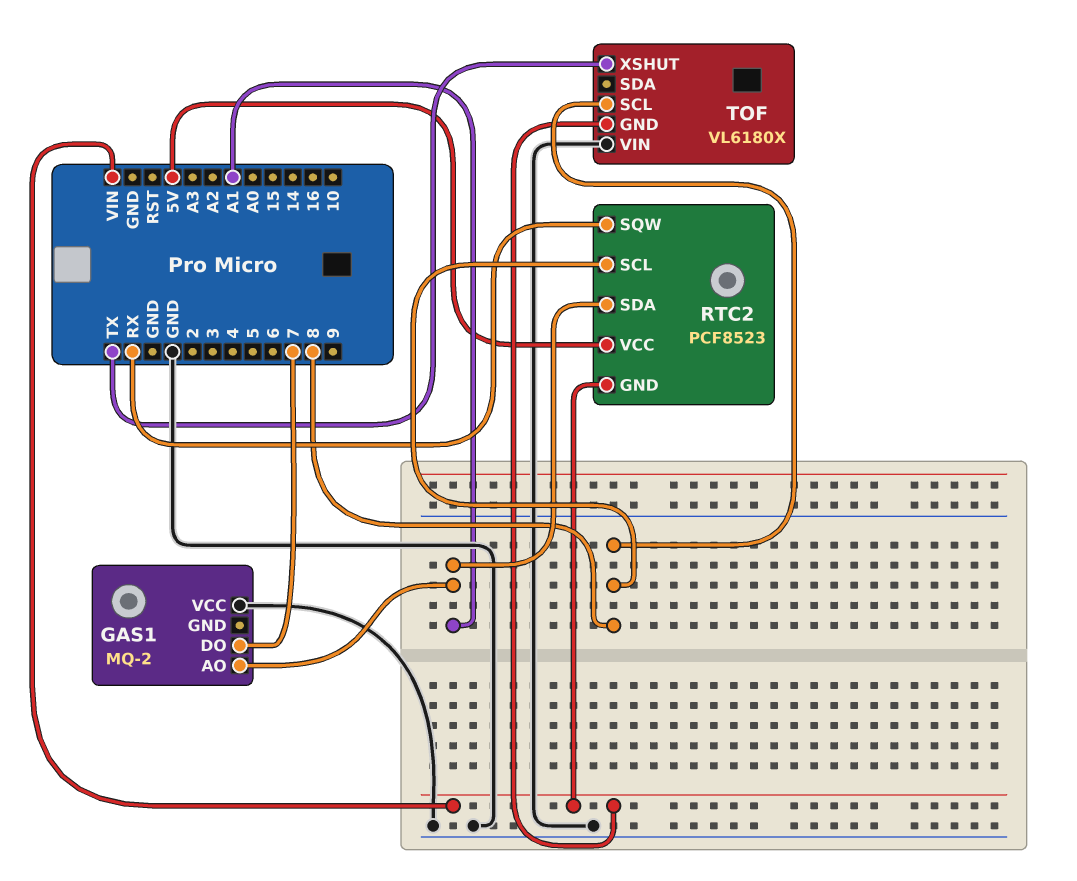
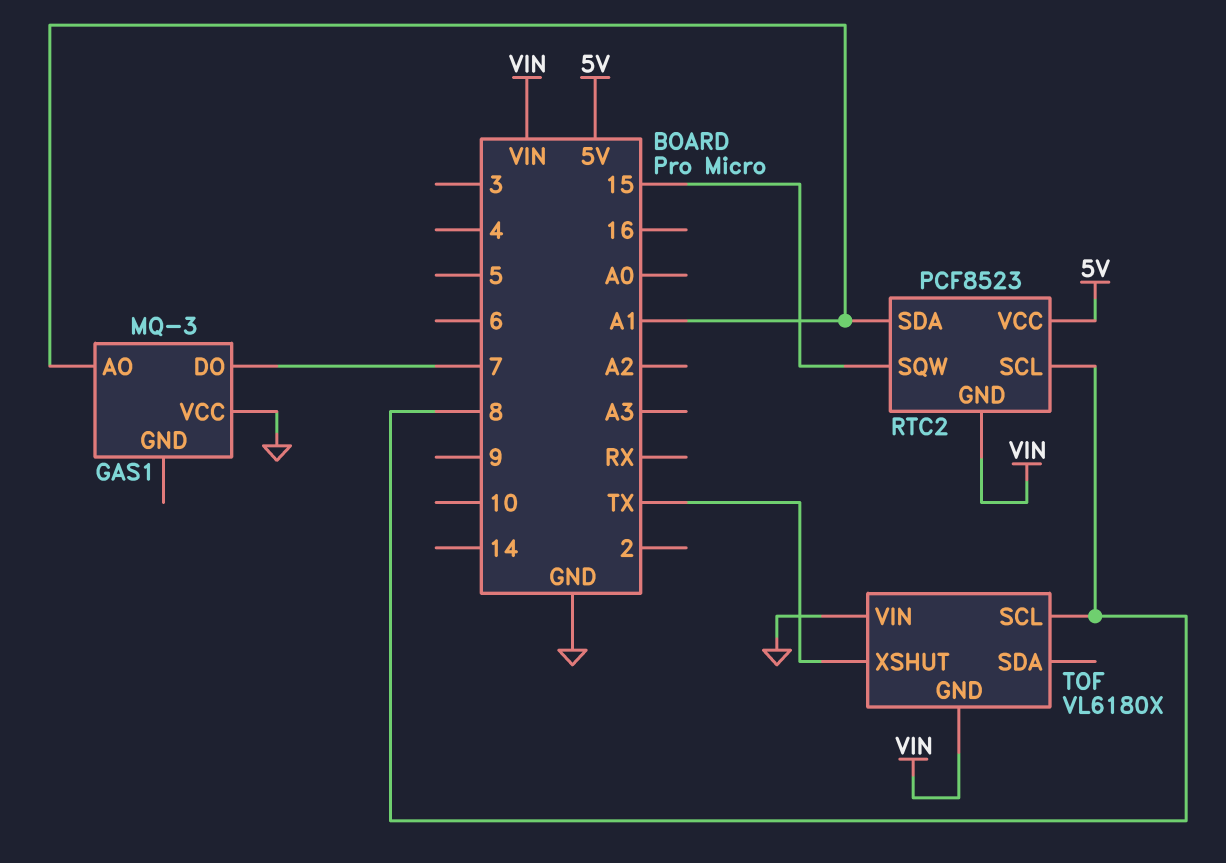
GAS1: MQ-2 -> MQ-3
RTC2 pin SQW: RX -> 15

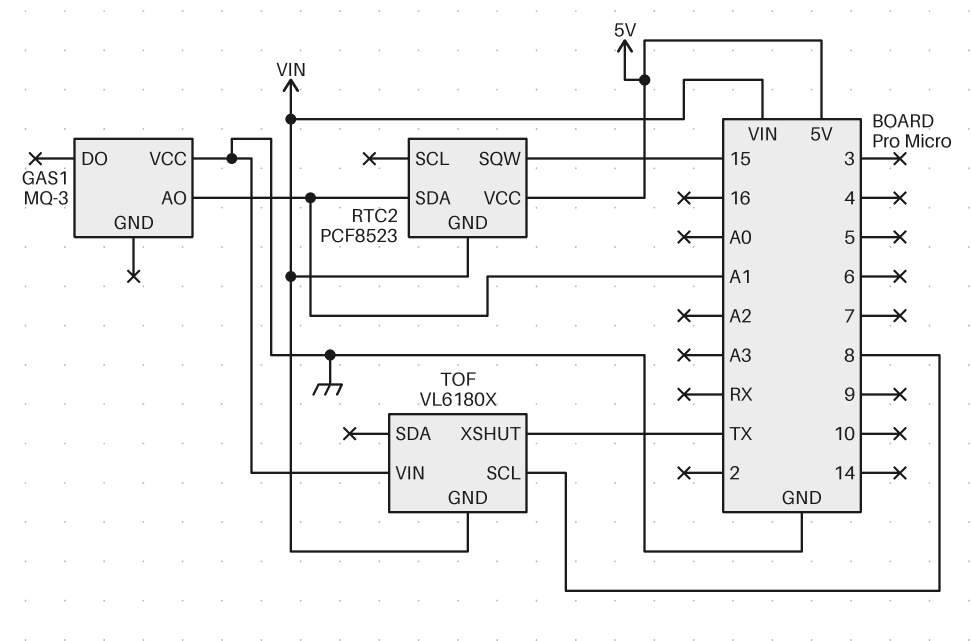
GAS1 pin DO: 7 -> none
RTC2 pin SCL: 8 -> none

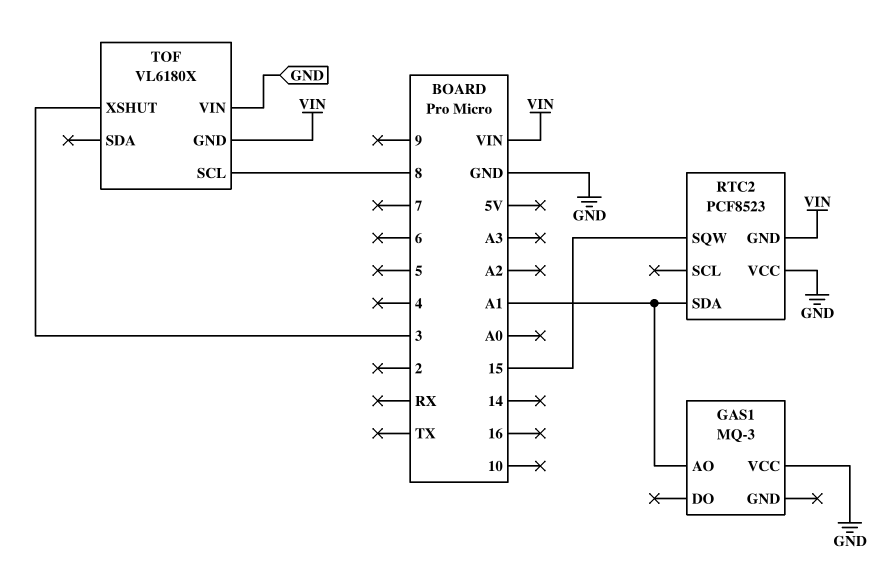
RTC2 pin VCC: 5V -> GND
TOF pin XSHUT: TX -> 3

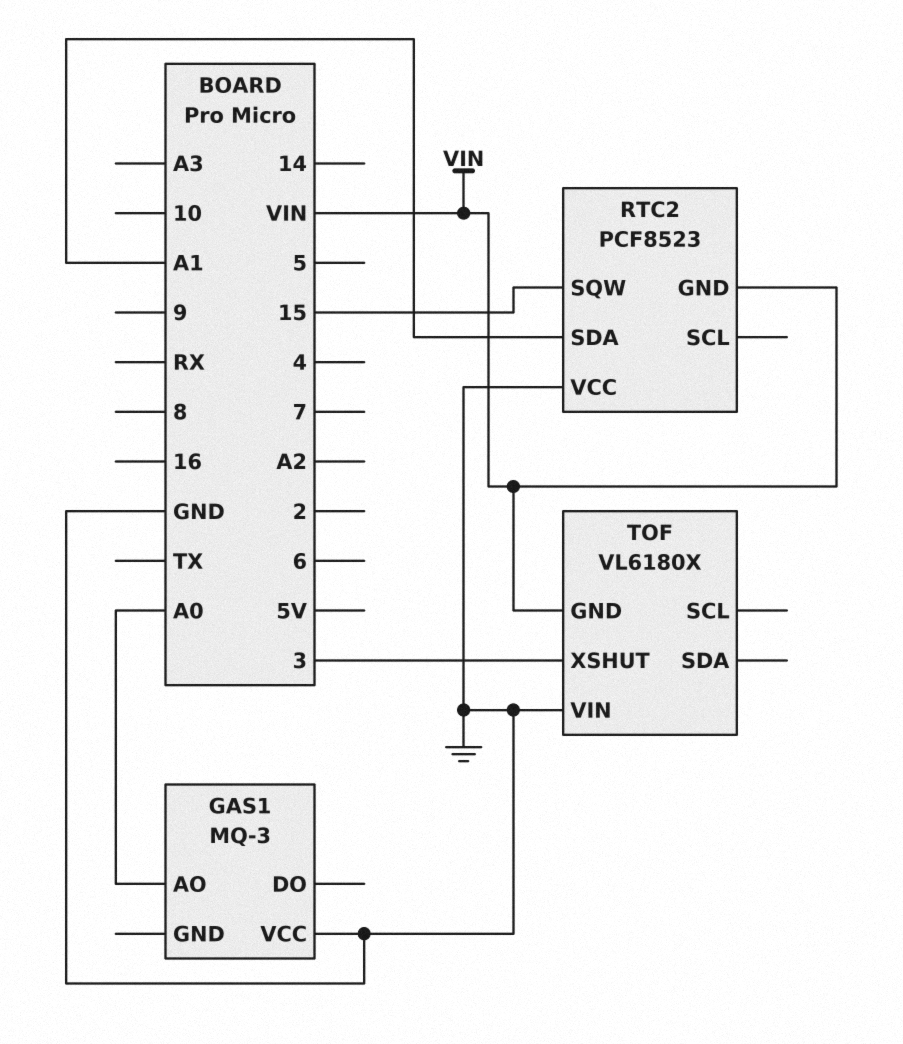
GAS1 pin AO: A1 -> A0
TOF pin SCL: 8 -> none

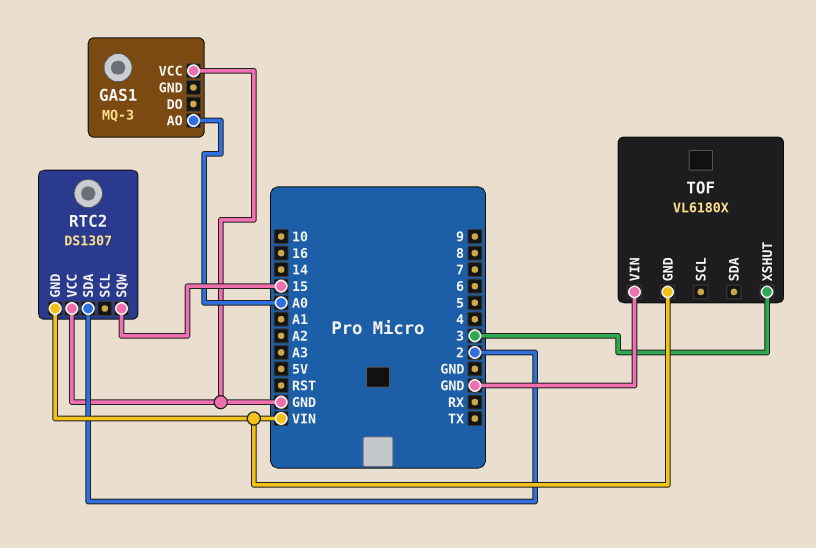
RTC2: PCF8523 -> DS1307
RTC2 pin SDA: A1 -> 2

